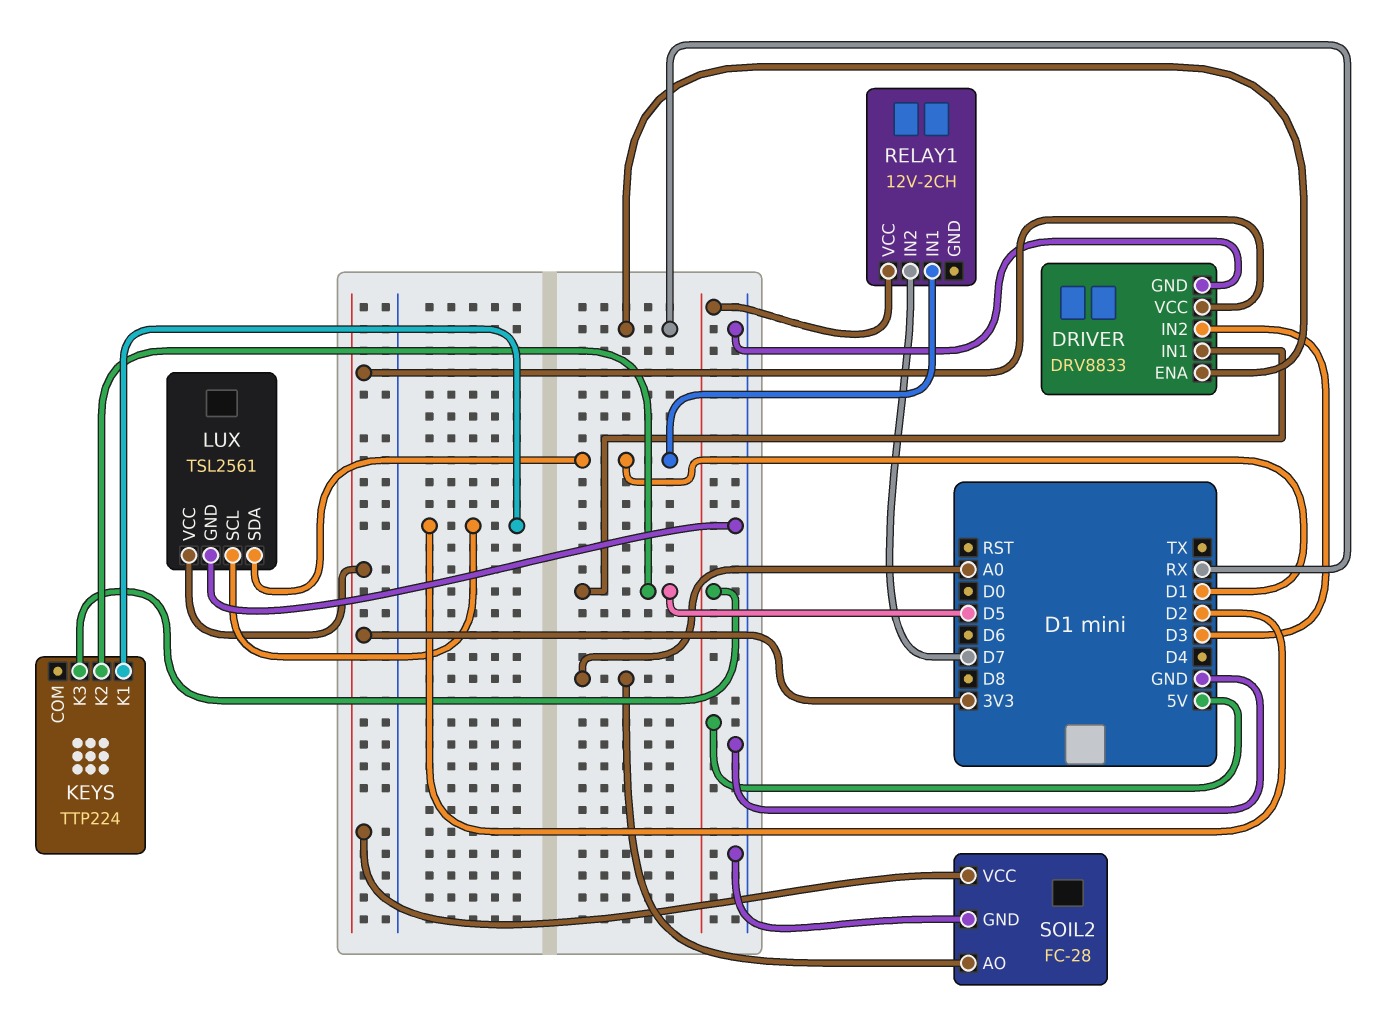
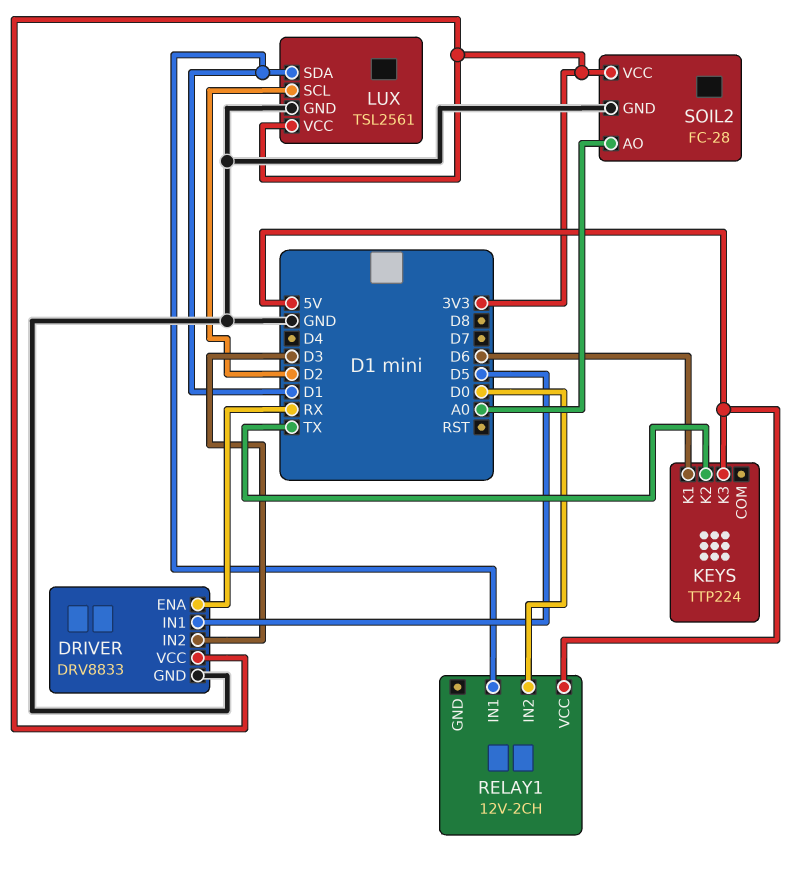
KEYS pin K1: D2 -> D6
KEYS pin K2: D5 -> TX
RELAY1 pin IN2: D7 -> D0

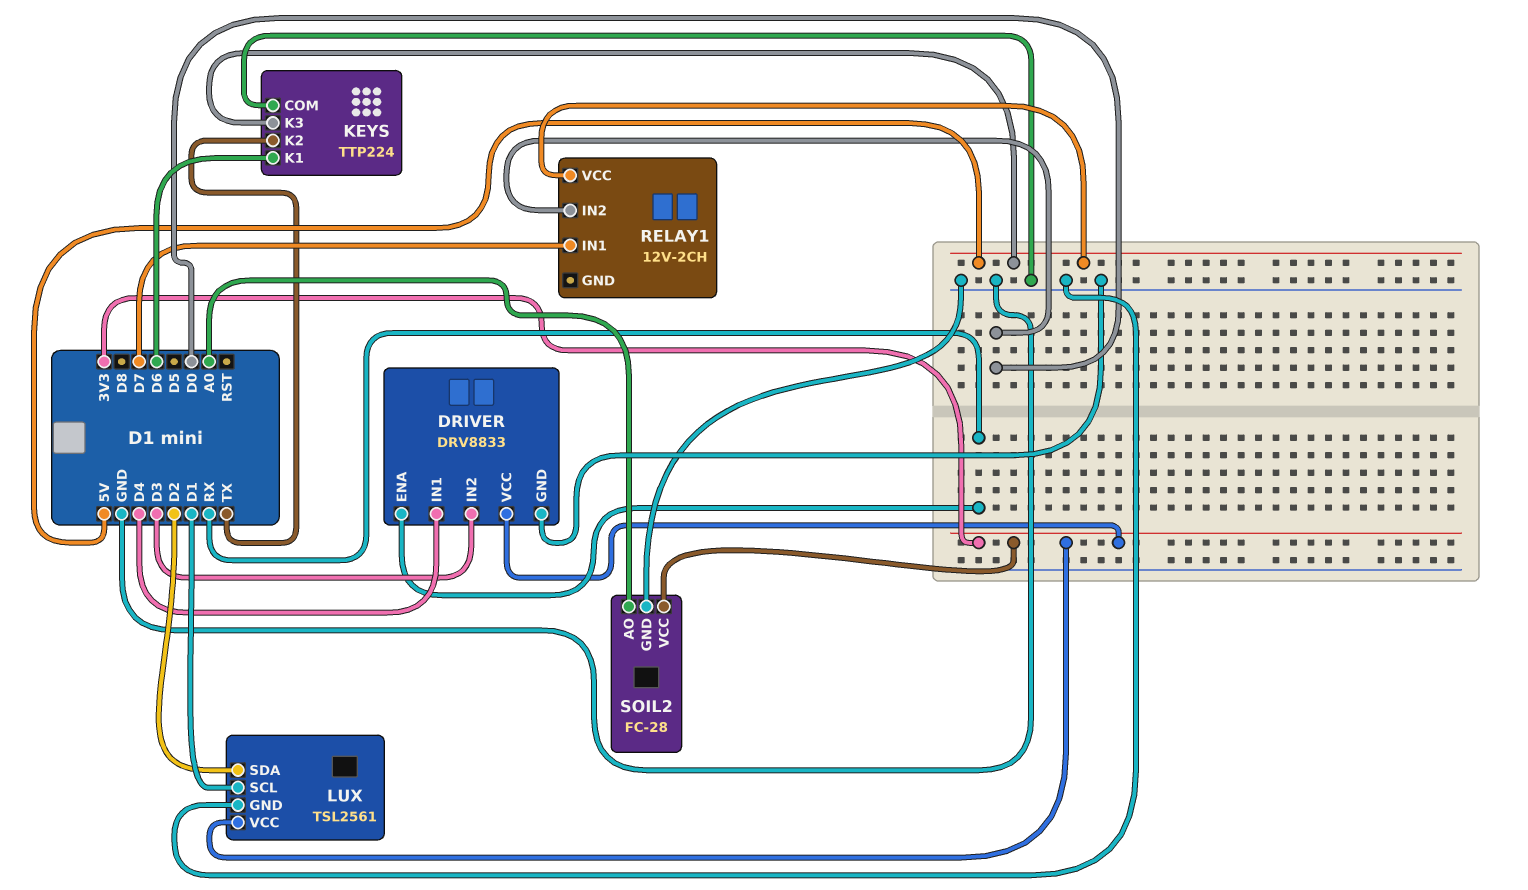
DRIVER pin IN1: D5 -> D4
KEYS pin COM: none -> GND
LUX pin SCL: D2 -> D1
LUX pin SDA: D1 -> D2
RELAY1 pin IN1: D1 -> D7

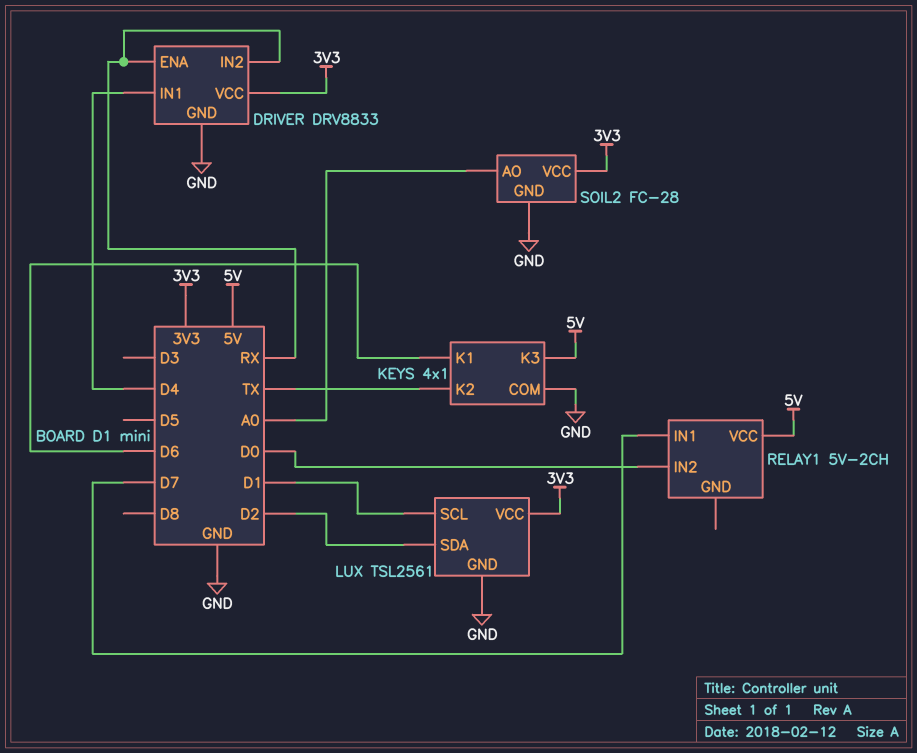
DRIVER pin IN2: D3 -> RX
KEYS: TTP224 -> 4x1
RELAY1: 12V-2CH -> 5V-2CH

